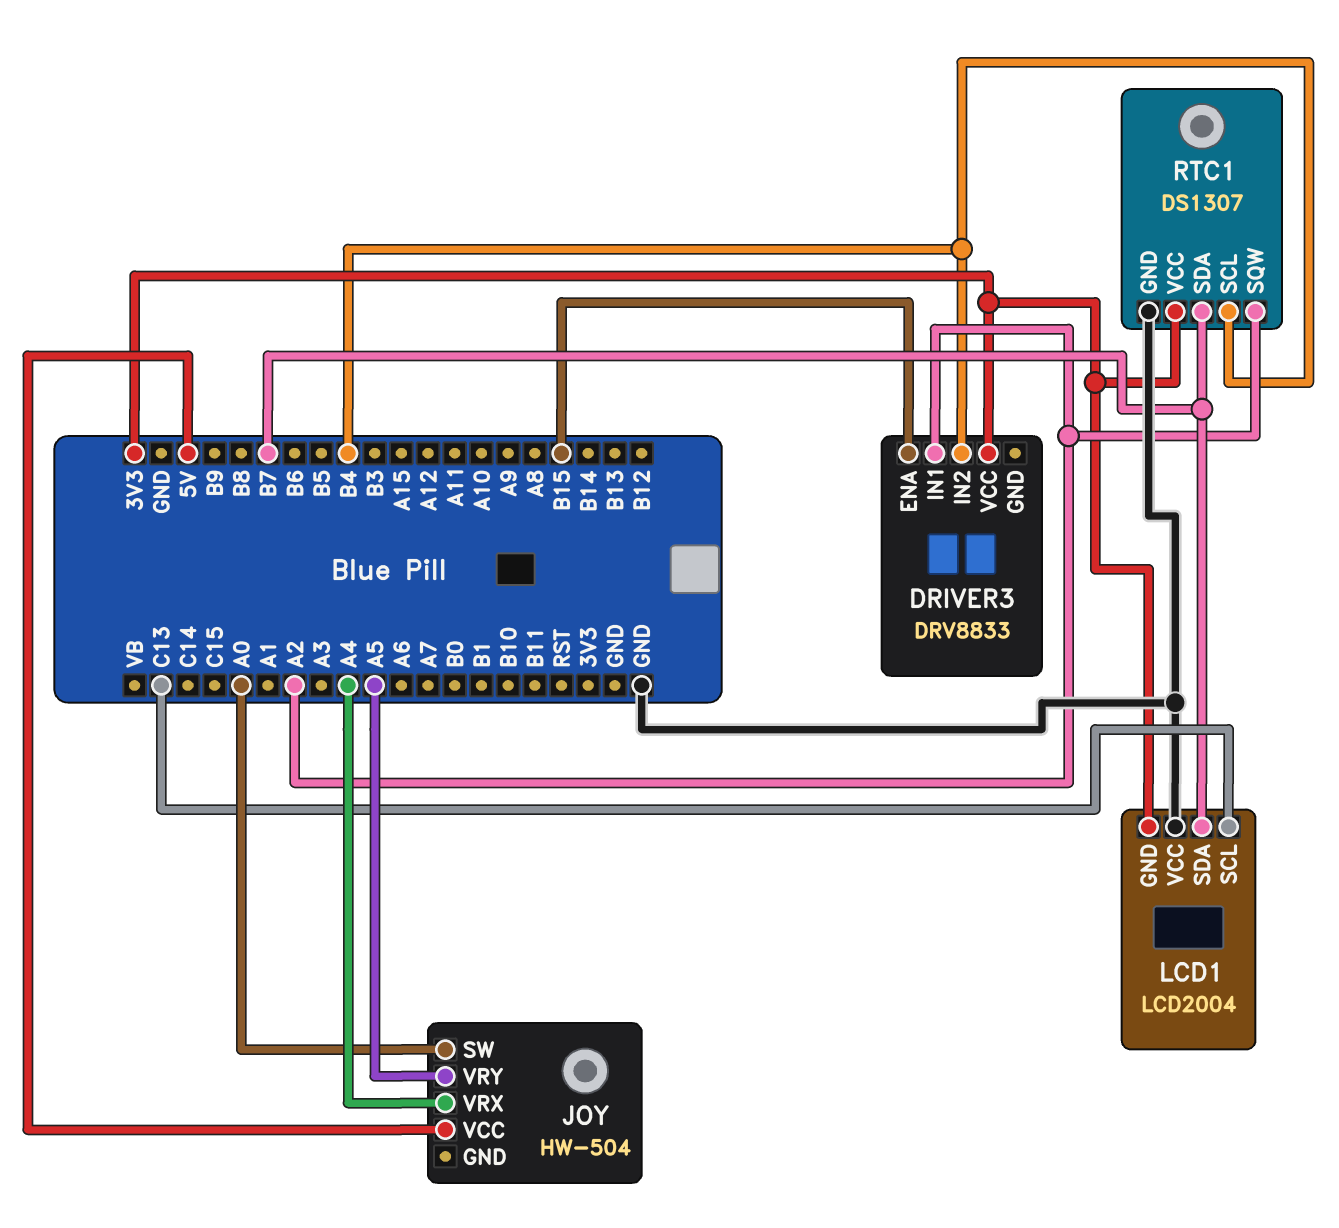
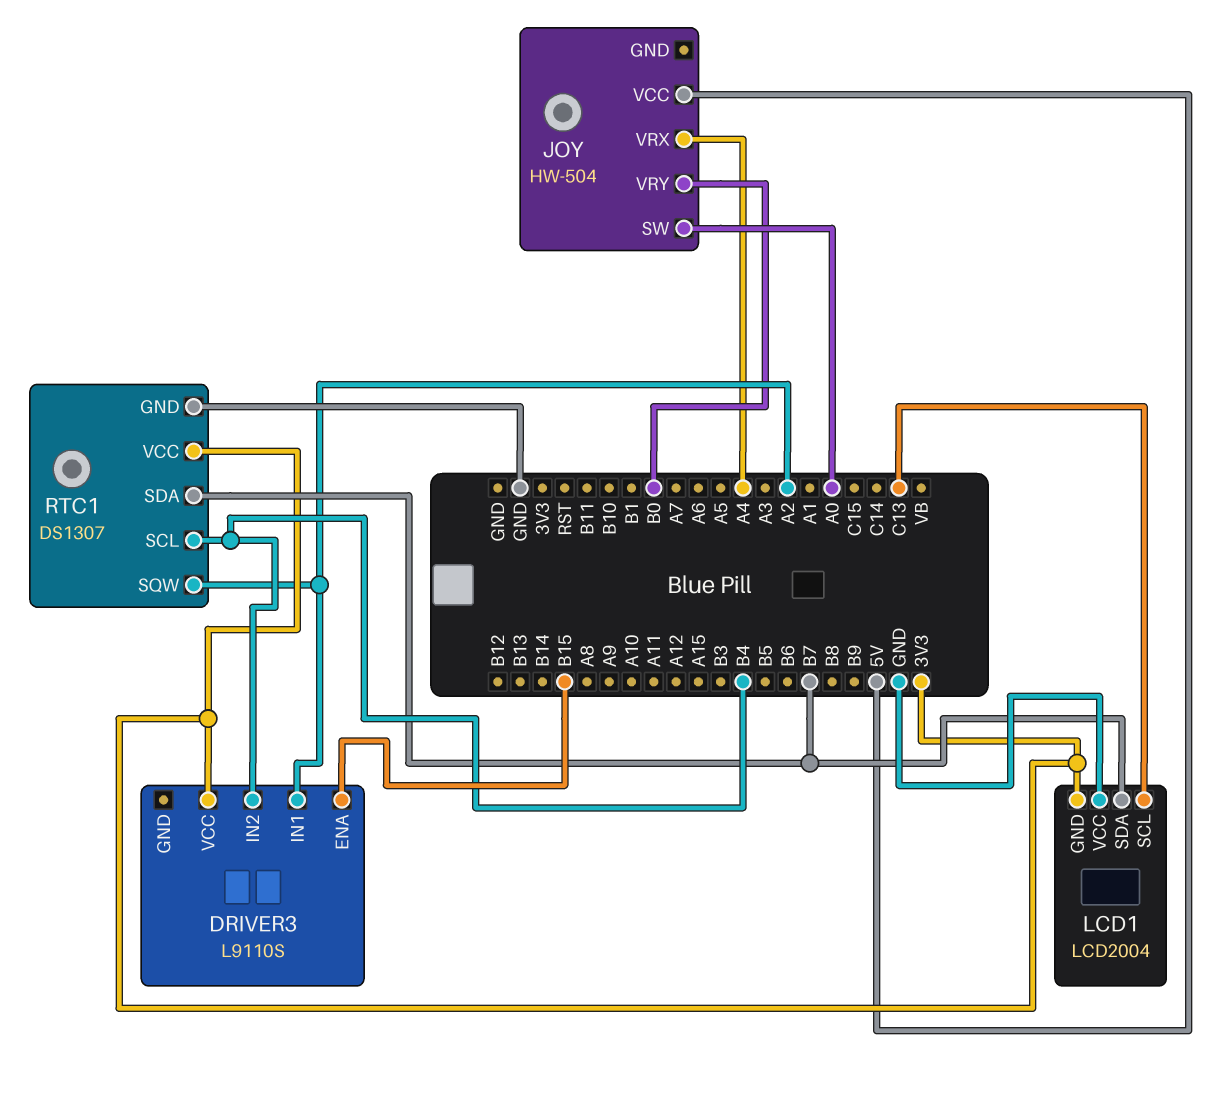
DRIVER3: DRV8833 -> L9110S
JOY pin VRY: A5 -> B0

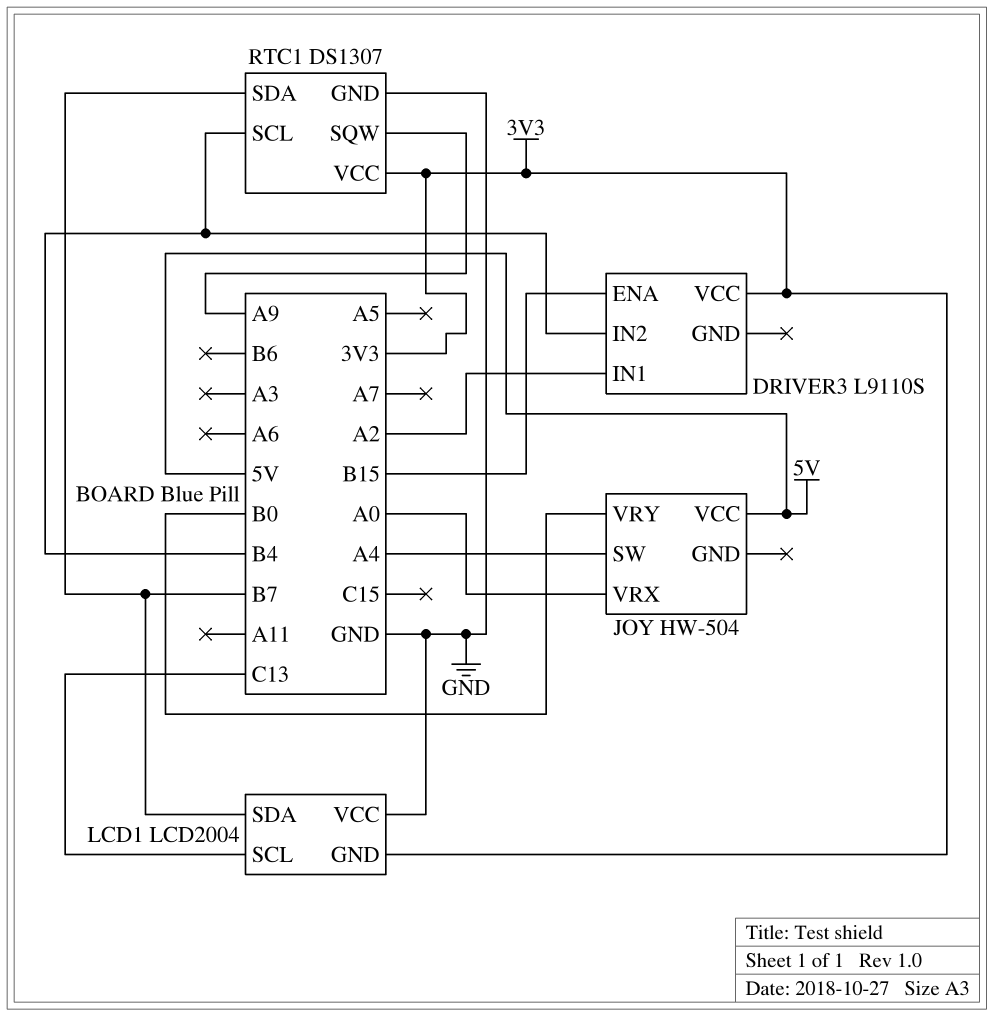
JOY pin SW: A0 -> A4
JOY pin VRX: A4 -> A0
RTC1 pin SQW: A2 -> A9

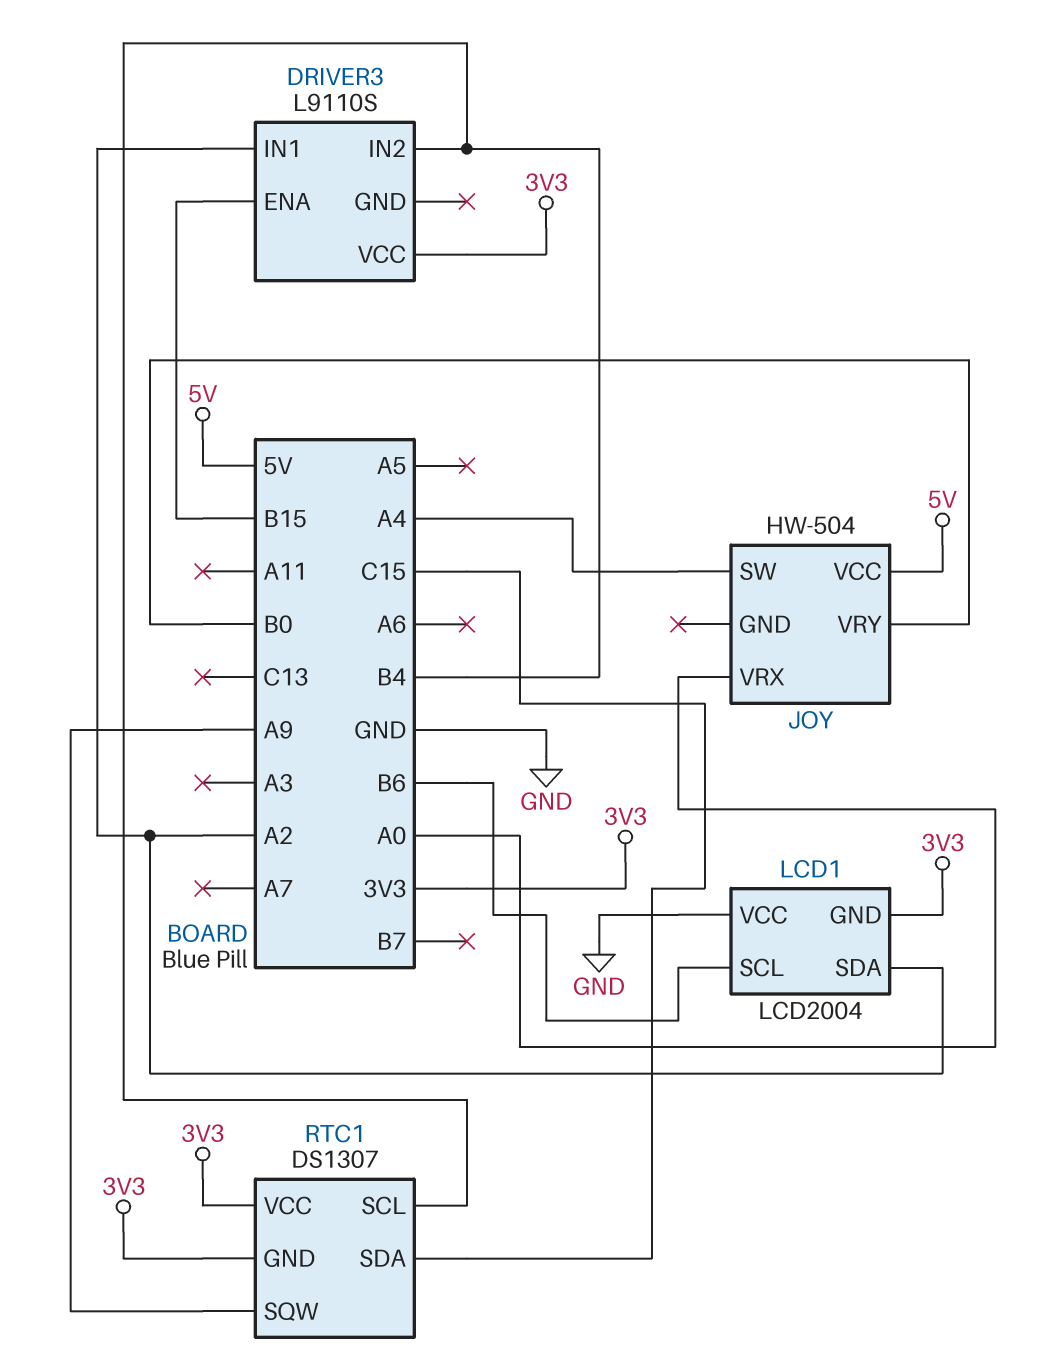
LCD1 pin SCL: C13 -> B6
LCD1 pin SDA: B7 -> A2
RTC1 pin GND: GND -> 3V3
RTC1 pin SDA: B7 -> C15

